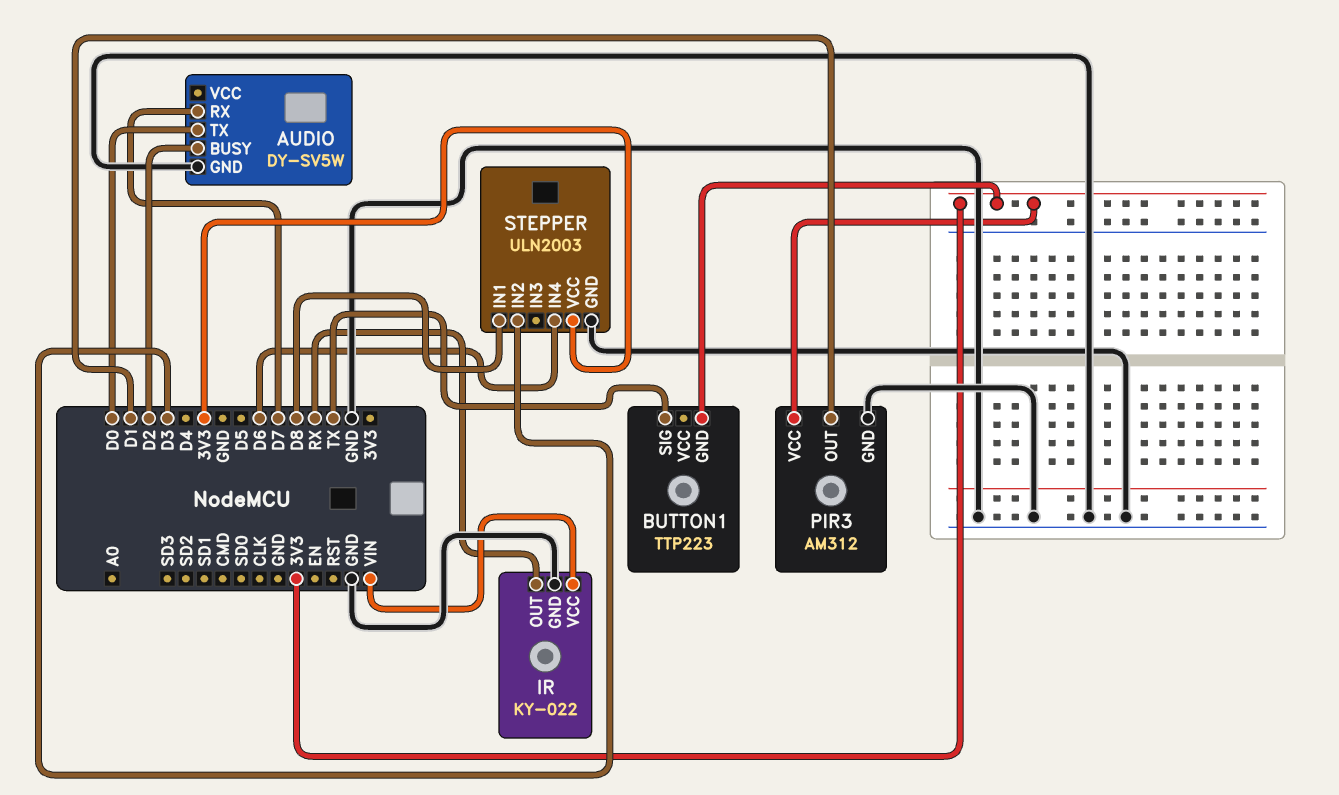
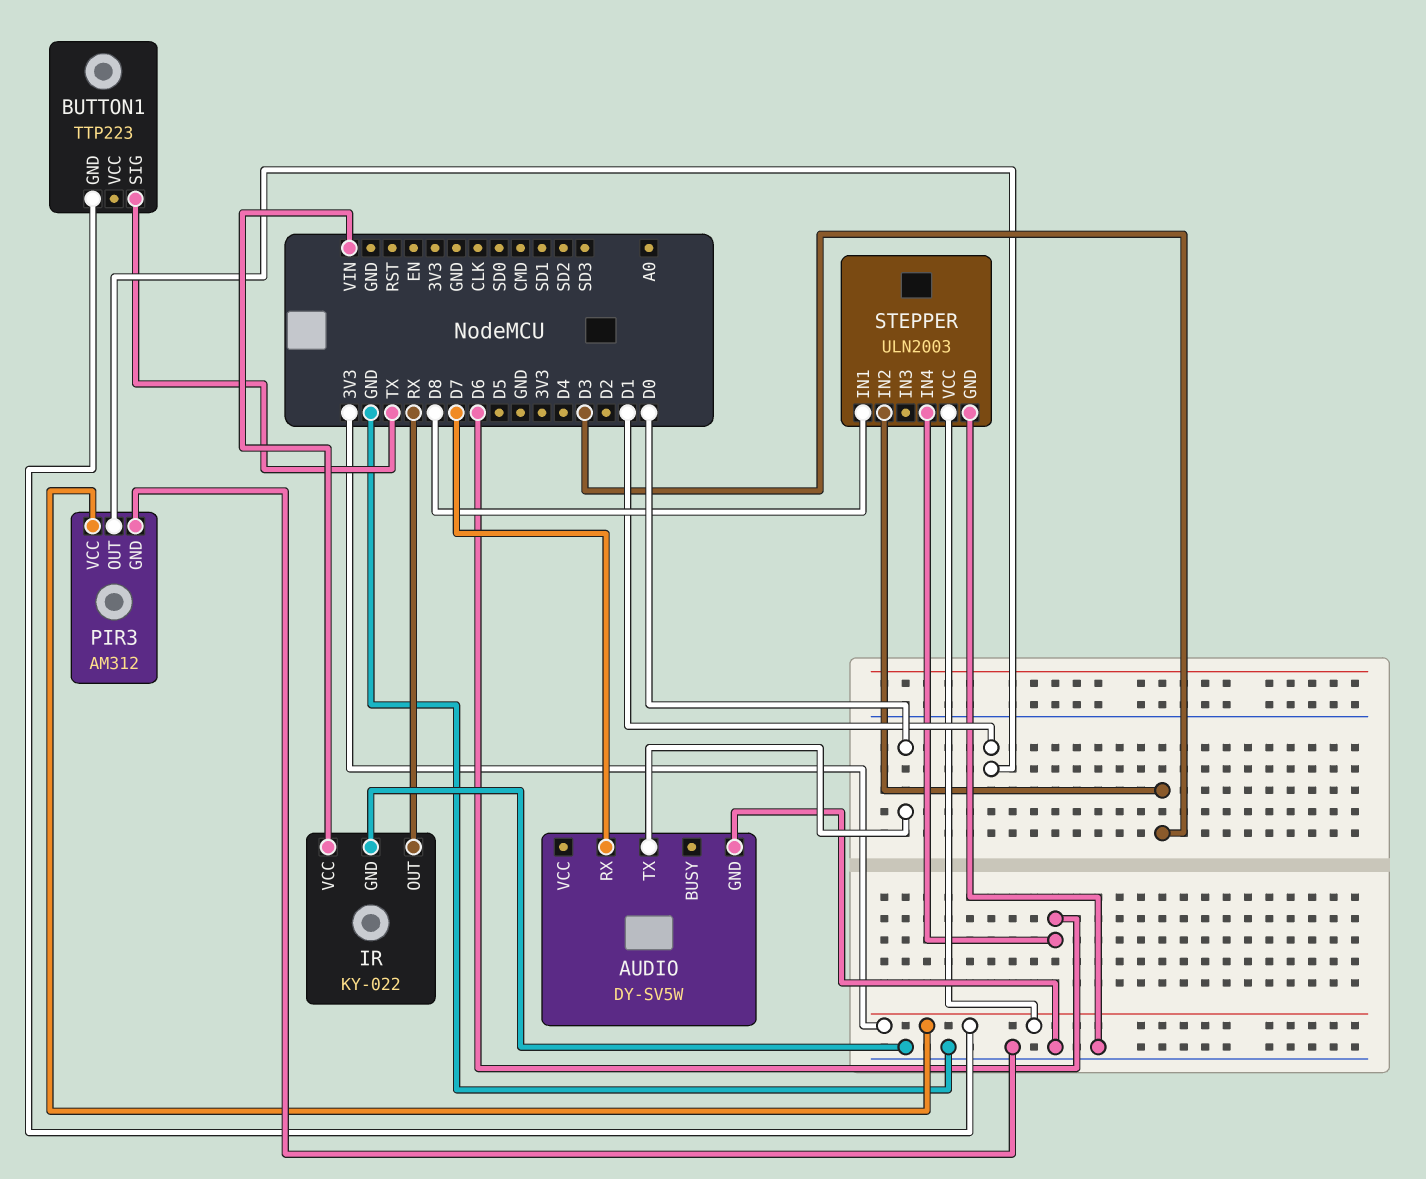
AUDIO pin BUSY: D2 -> none

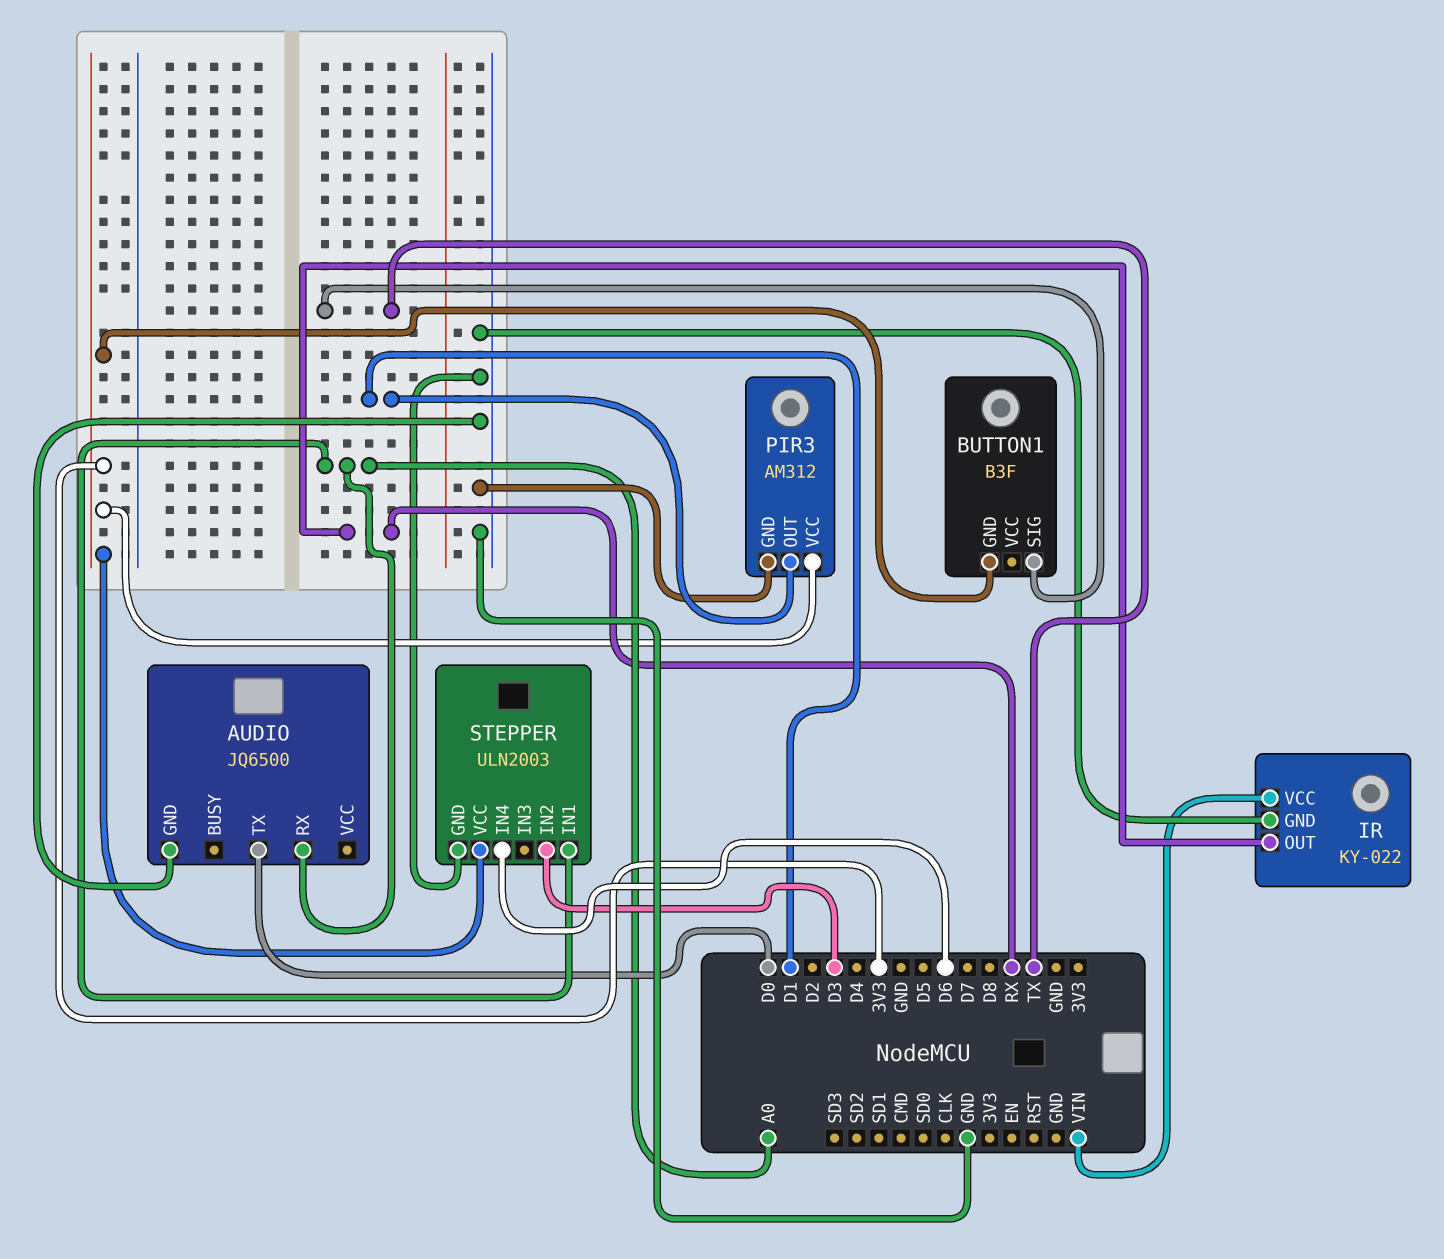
AUDIO: DY-SV5W -> JQ6500
AUDIO pin RX: D7 -> A0
BUTTON1: TTP223 -> B3F
STEPPER pin IN1: D8 -> A0

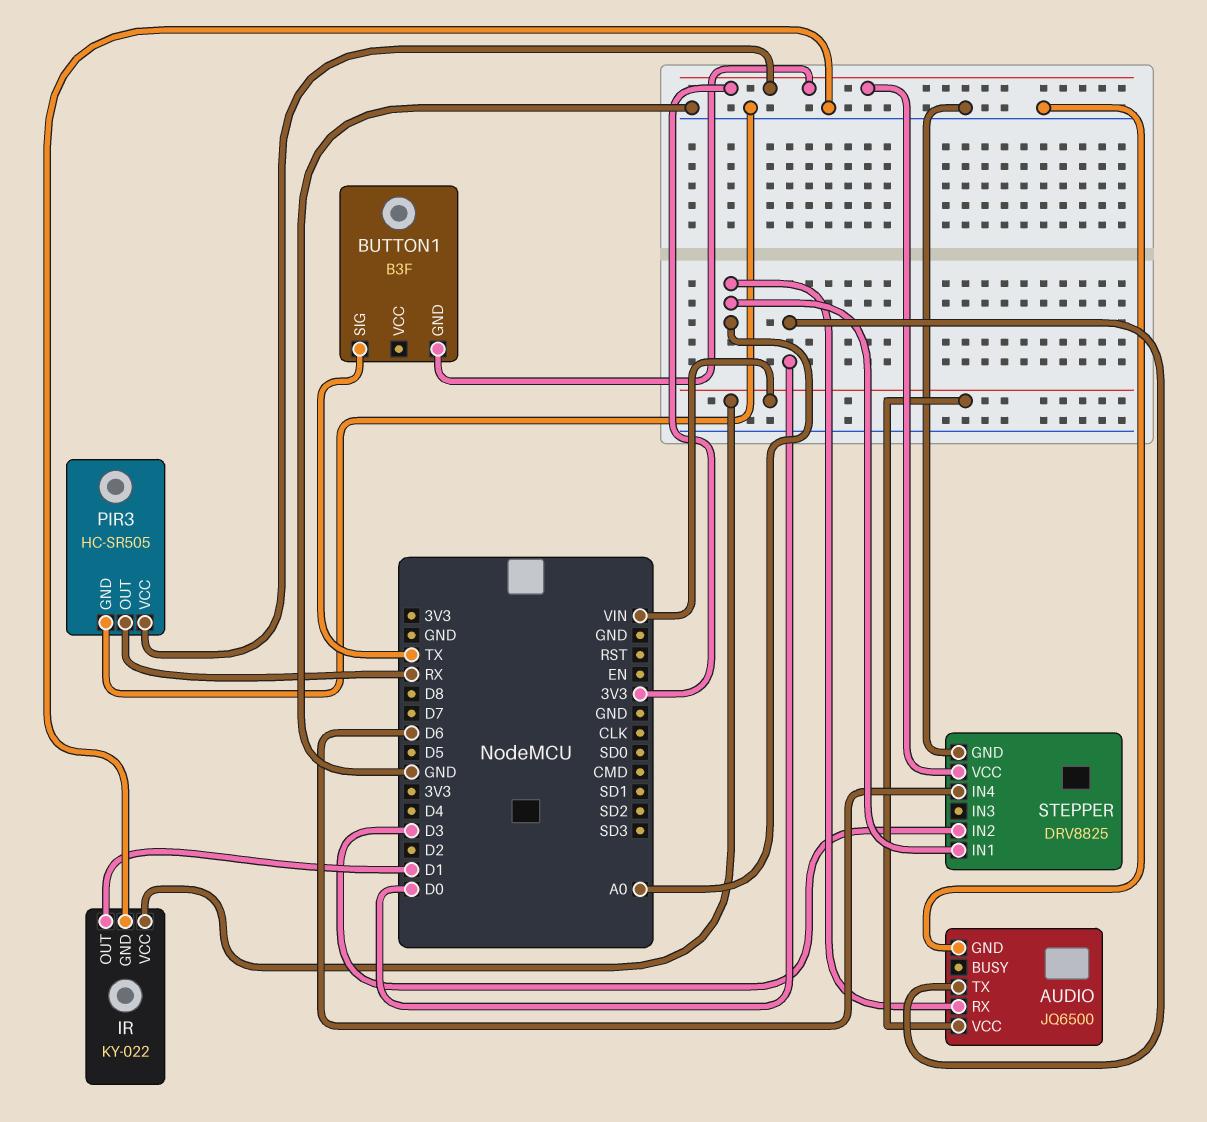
AUDIO pin VCC: none -> VIN
IR pin OUT: RX -> D1
PIR3: AM312 -> HC-SR505
PIR3 pin OUT: D1 -> RX
STEPPER: ULN2003 -> DRV8825

